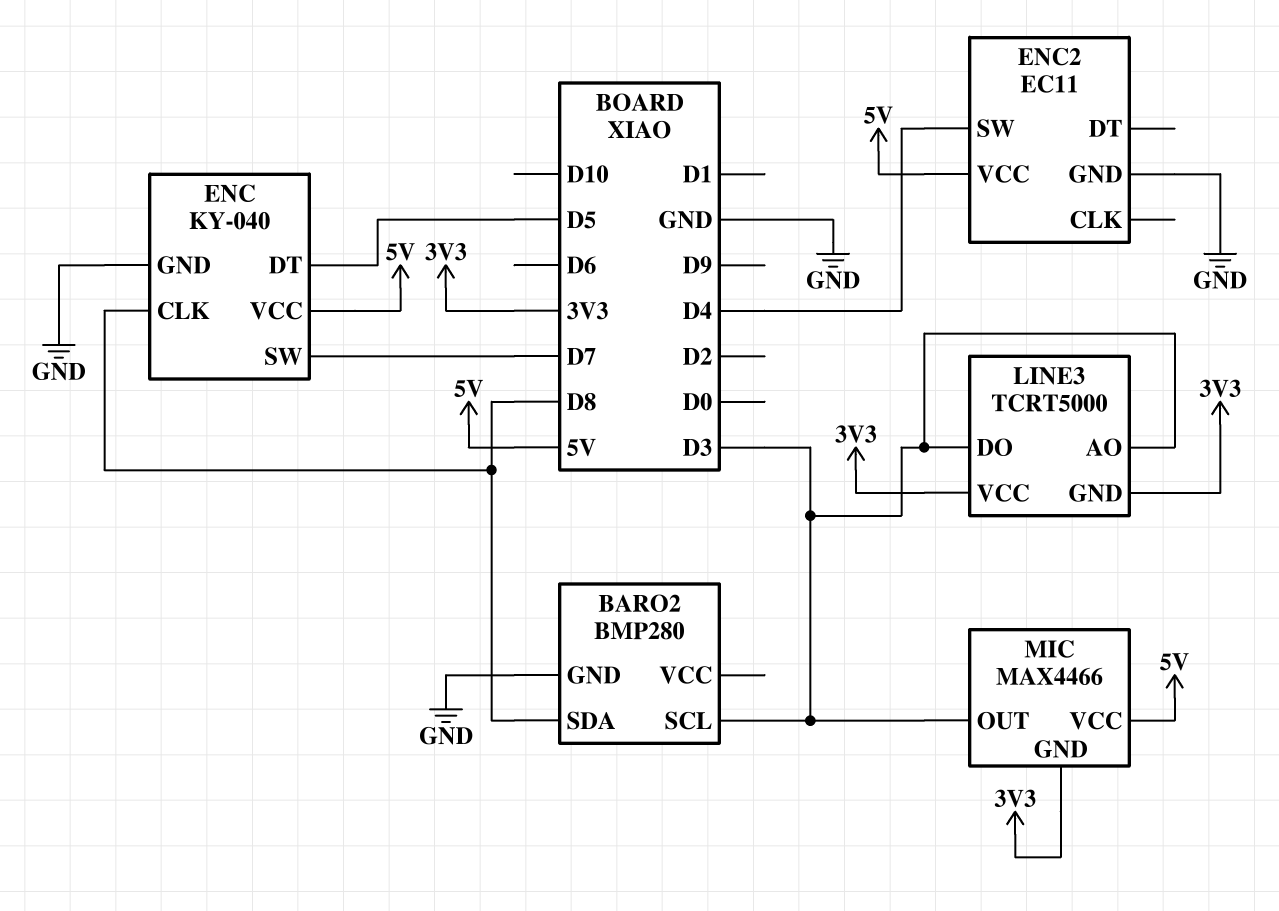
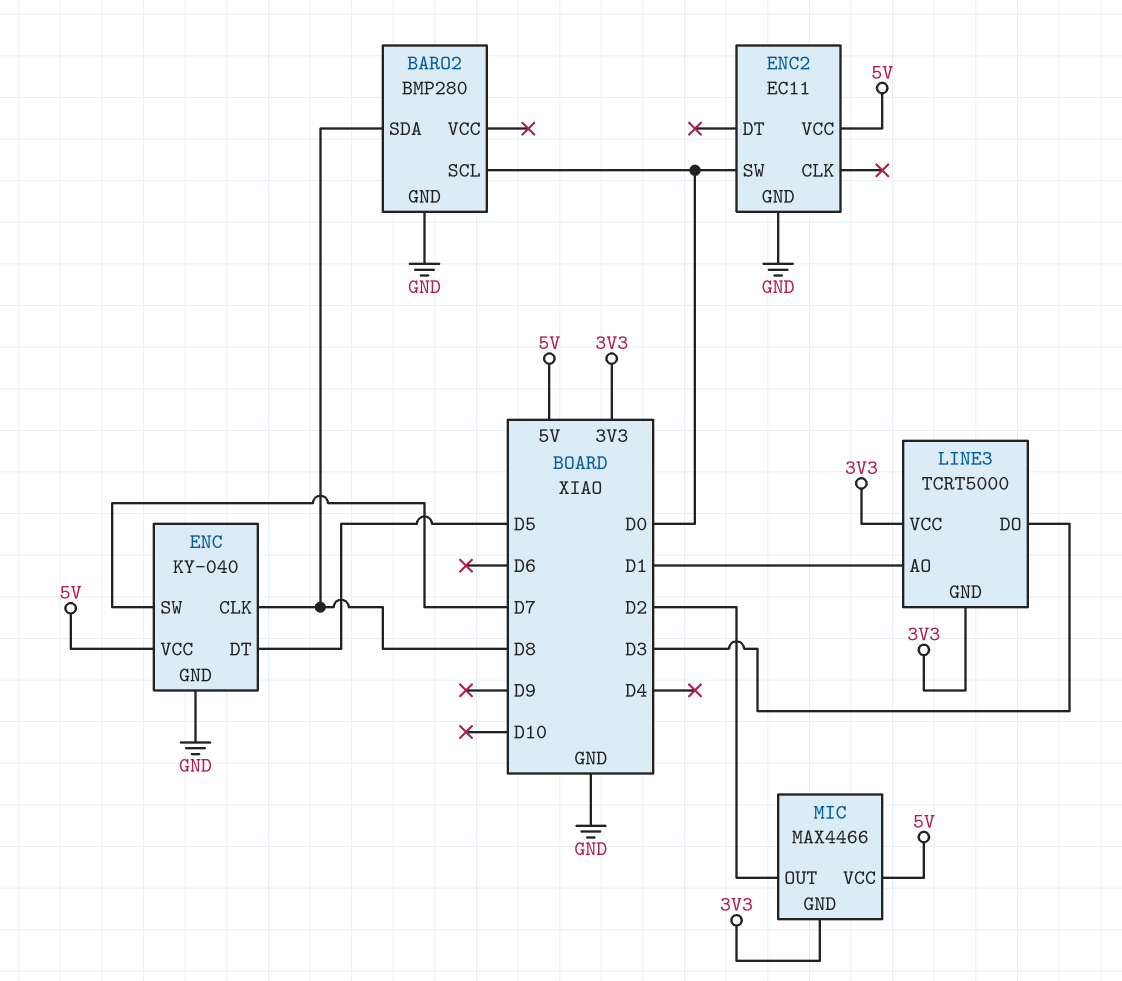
BARO2 pin SCL: D3 -> D0
ENC2 pin SW: D4 -> D0
LINE3 pin AO: D3 -> D1
MIC pin OUT: D3 -> D2

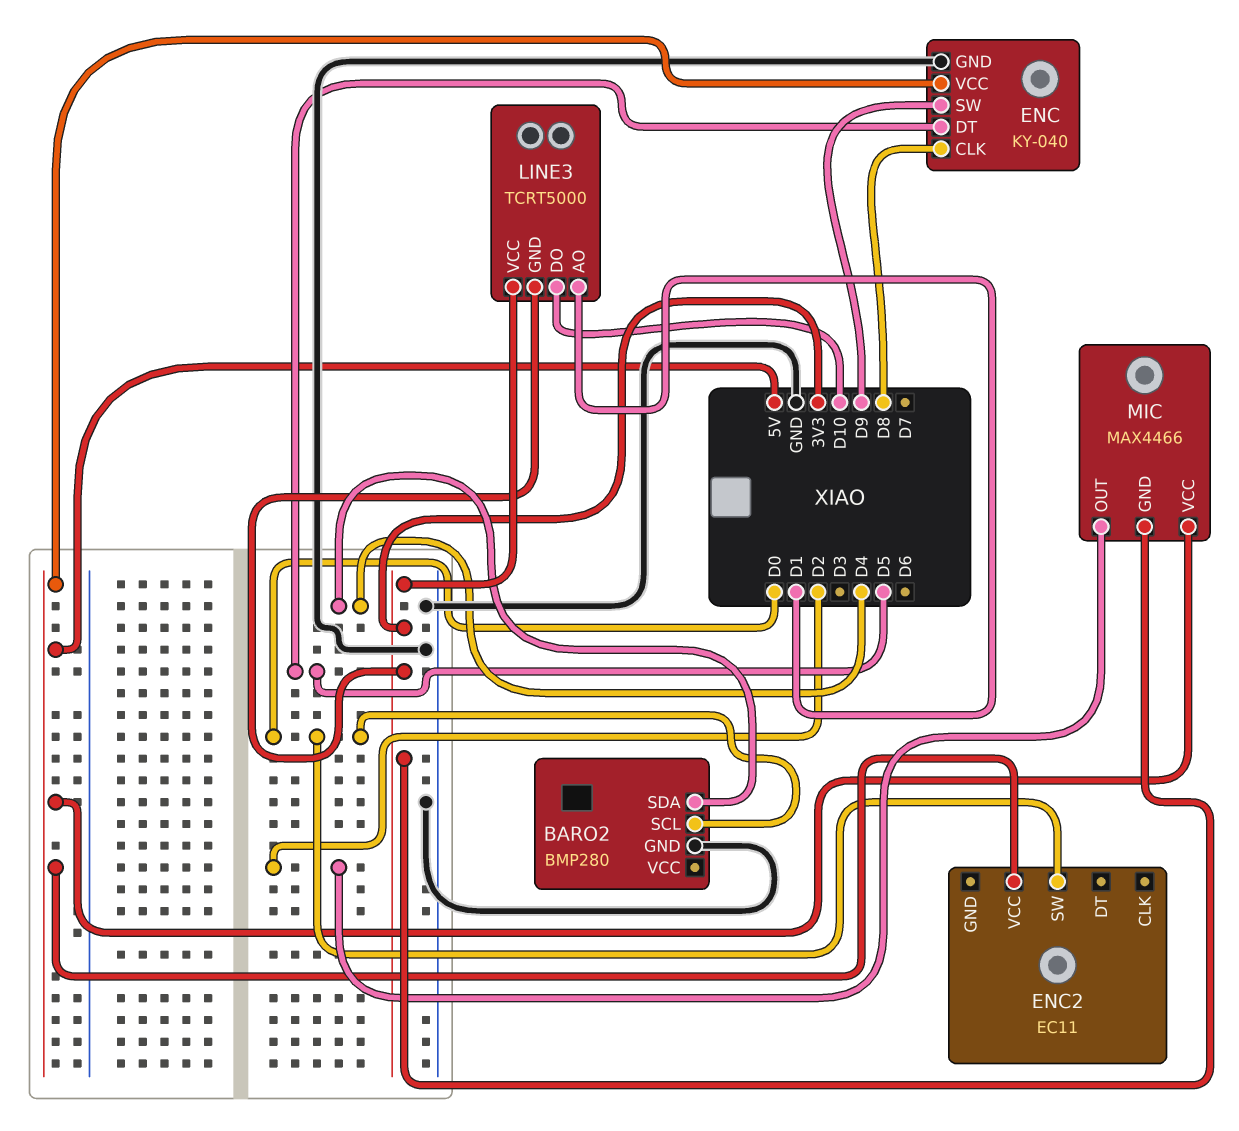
BARO2 pin SDA: D8 -> D4
ENC pin SW: D7 -> D9
ENC2 pin GND: GND -> none
LINE3 pin DO: D3 -> D10

